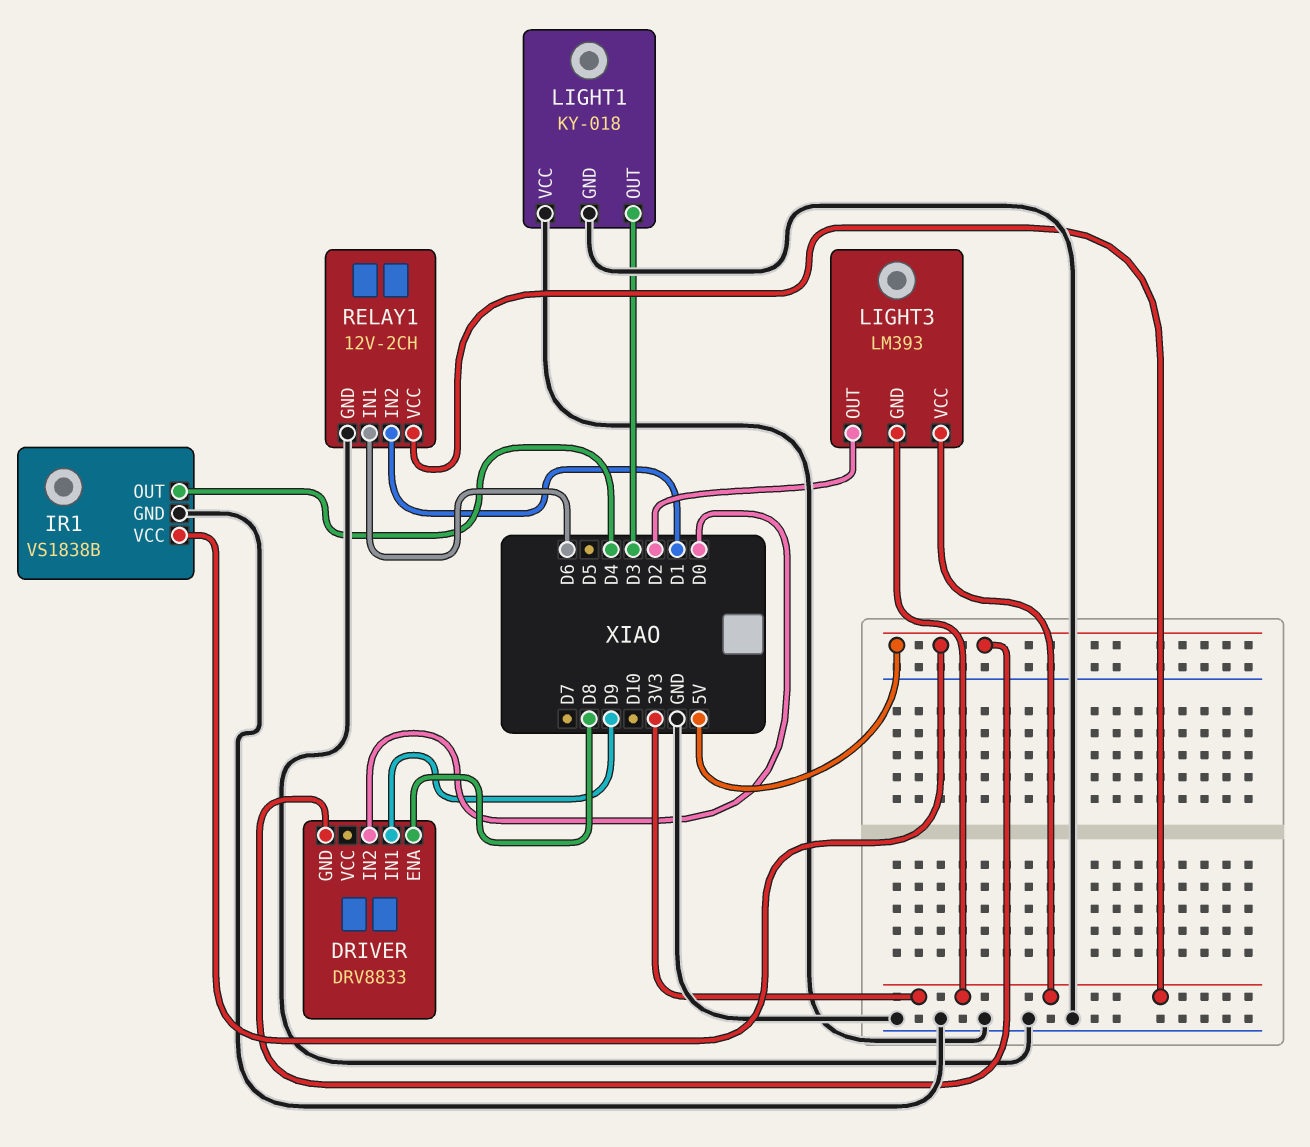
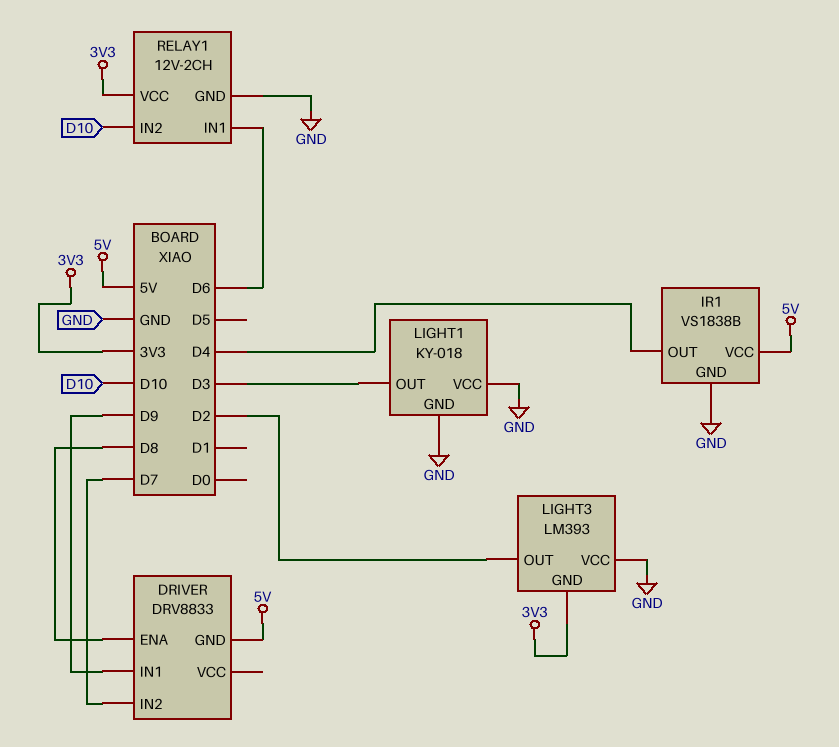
DRIVER pin IN2: D0 -> D7
LIGHT3 pin VCC: 3V3 -> GND
RELAY1 pin IN2: D1 -> D10

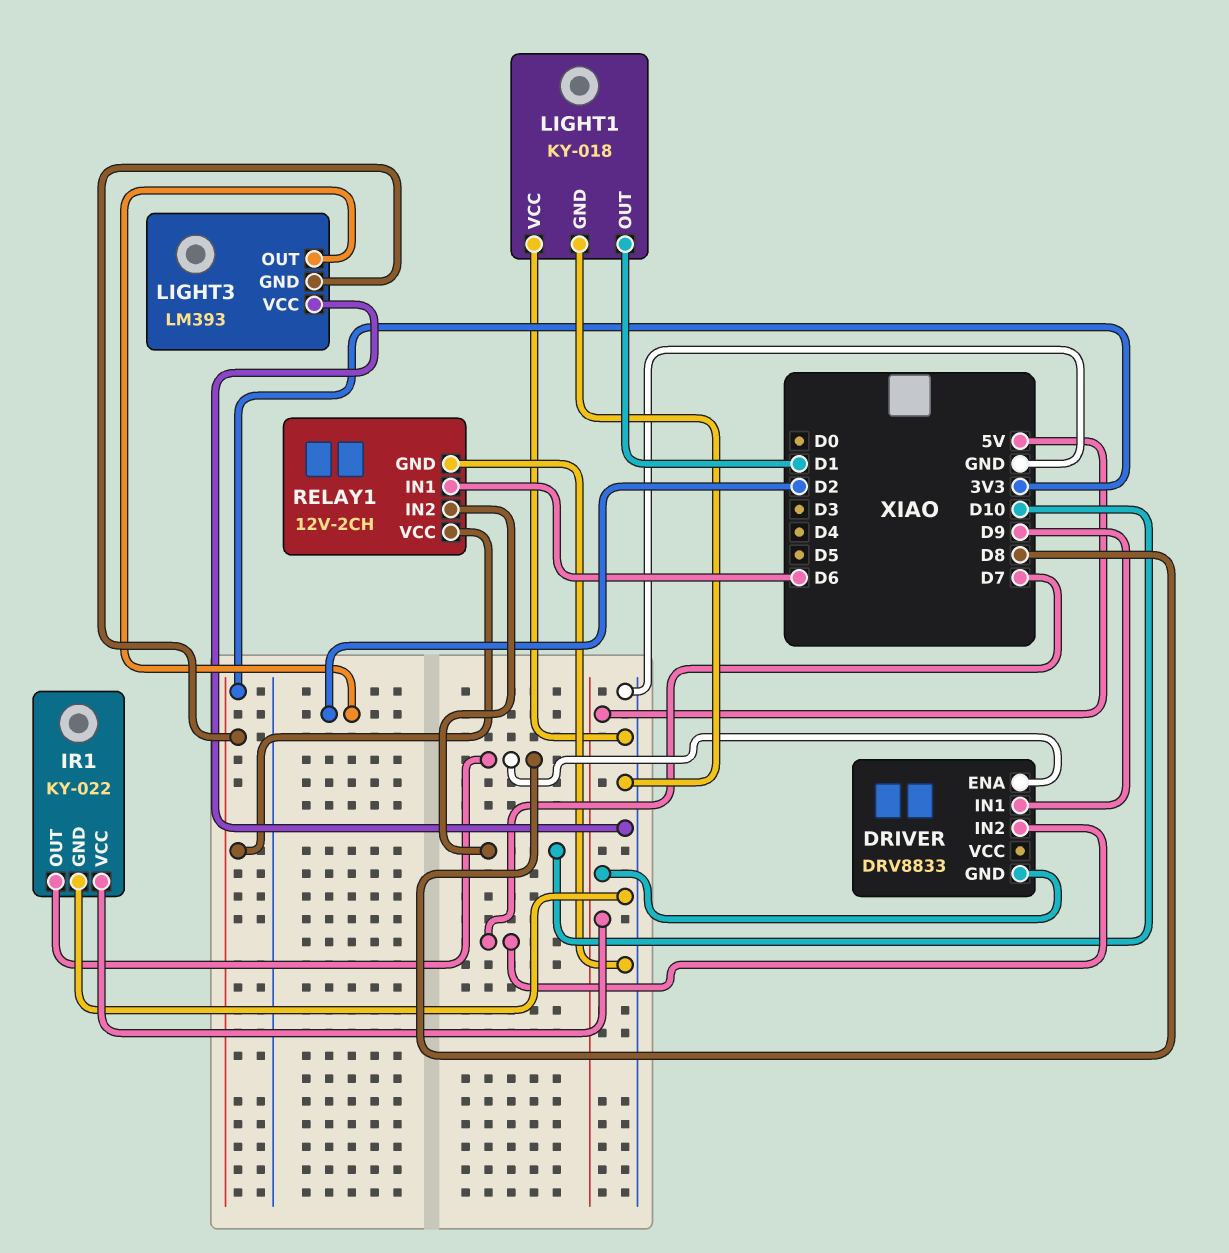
IR1: VS1838B -> KY-022
IR1 pin OUT: D4 -> D8
LIGHT1 pin OUT: D3 -> D1

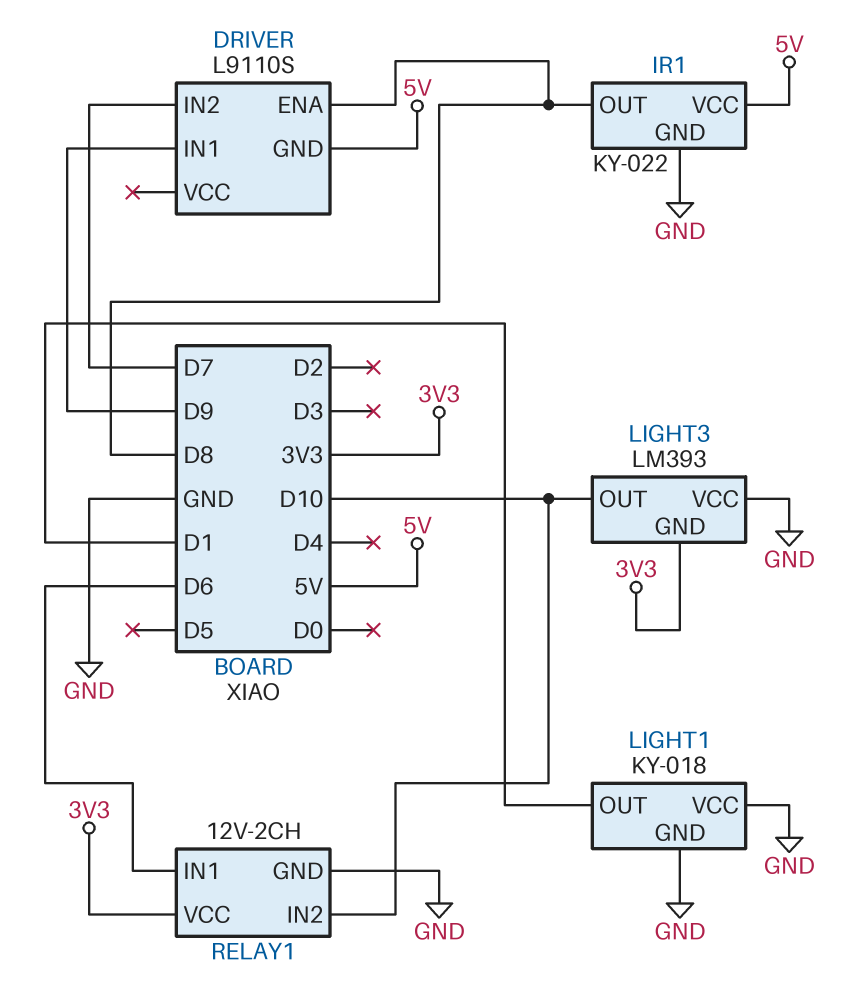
DRIVER: DRV8833 -> L9110S
LIGHT3 pin OUT: D2 -> D10

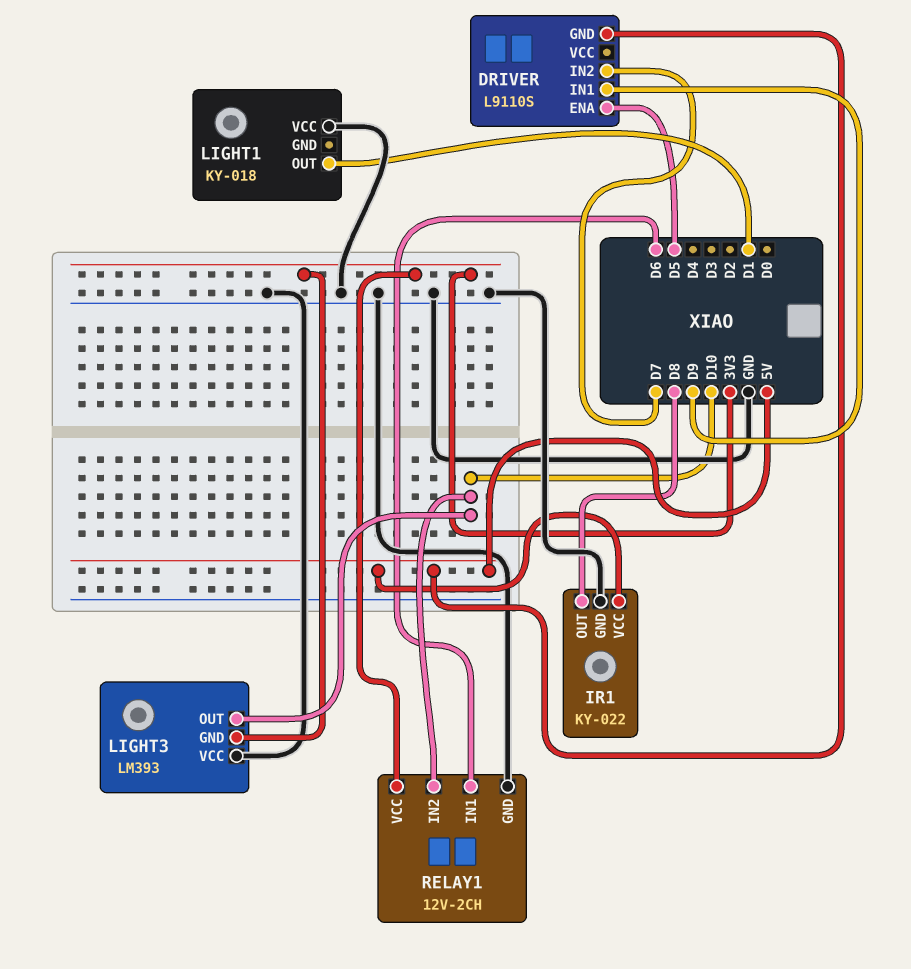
DRIVER pin ENA: D8 -> D5
LIGHT1 pin GND: GND -> none

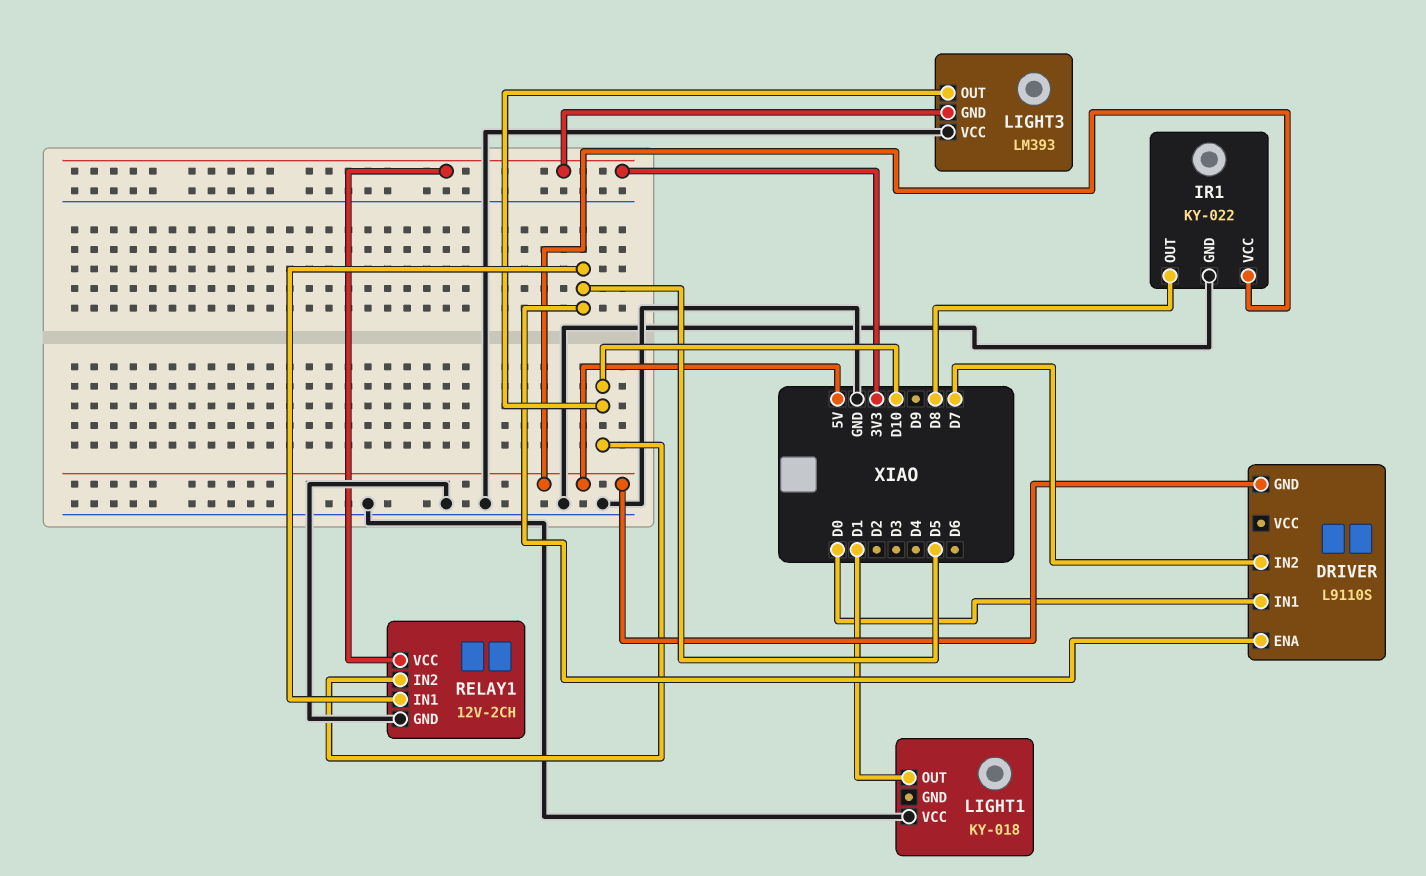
DRIVER pin IN1: D9 -> D0
RELAY1 pin IN1: D6 -> D5

